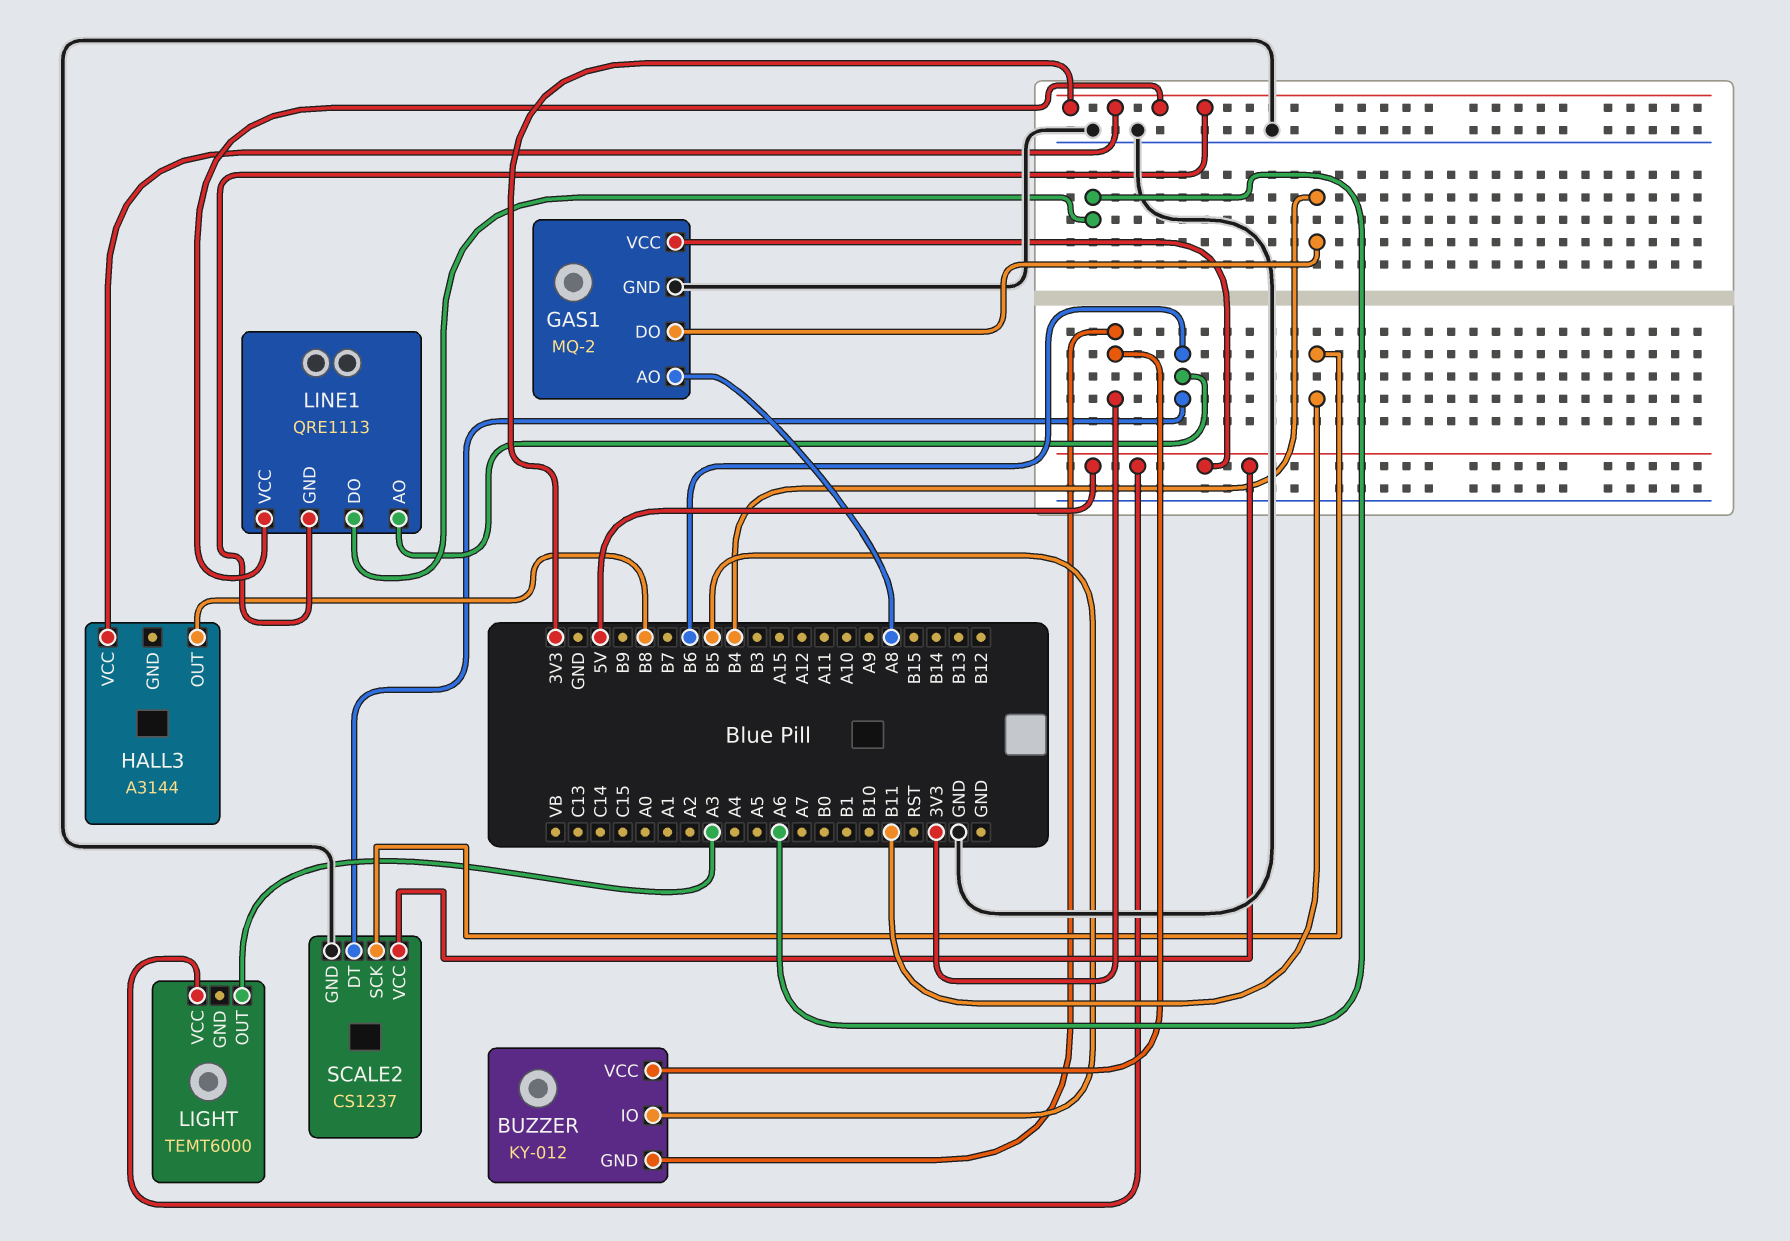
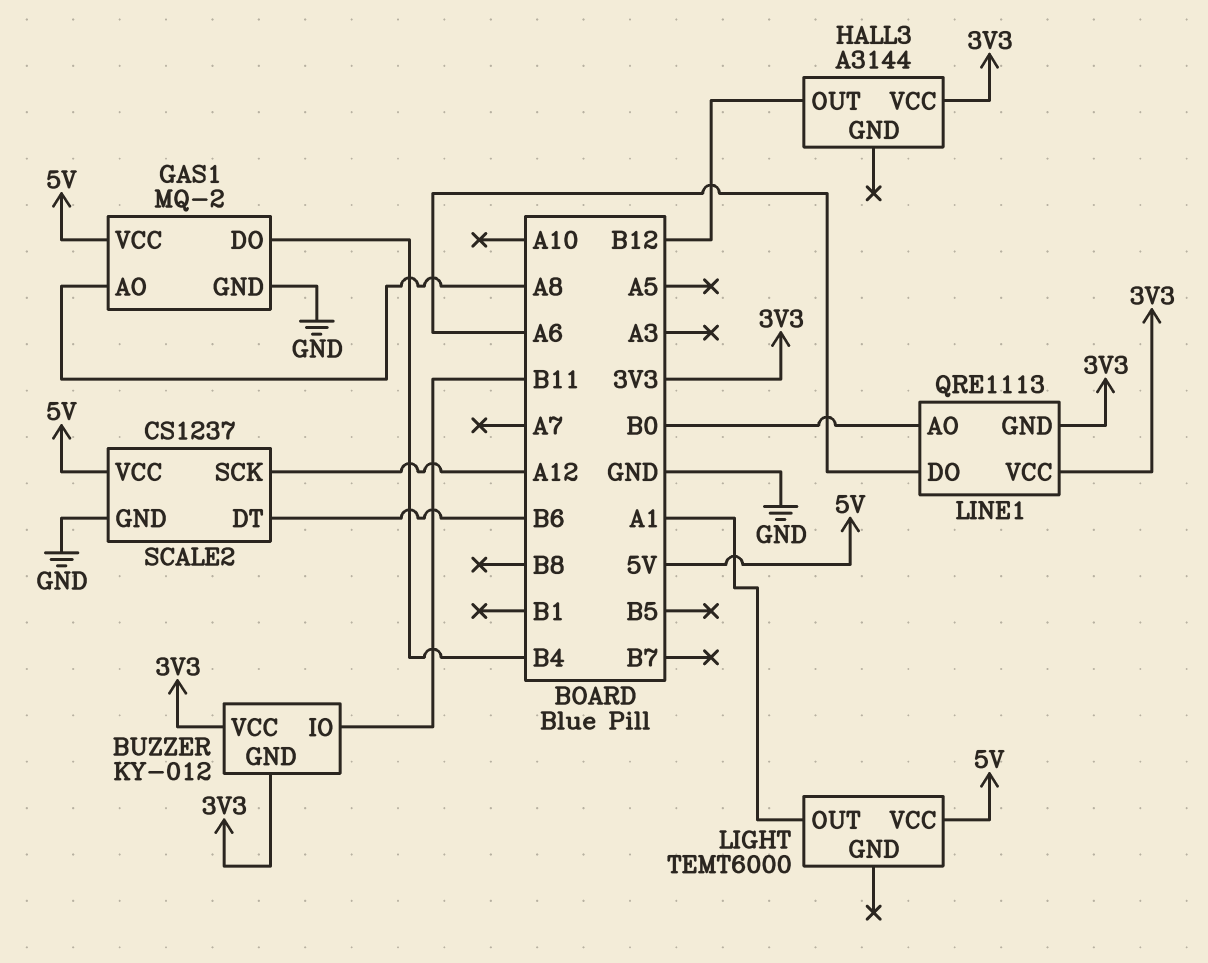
BUZZER pin IO: B5 -> B11
HALL3 pin OUT: B8 -> B12
LIGHT pin OUT: A3 -> A1
LINE1 pin AO: B6 -> B0
SCALE2 pin SCK: B11 -> A12

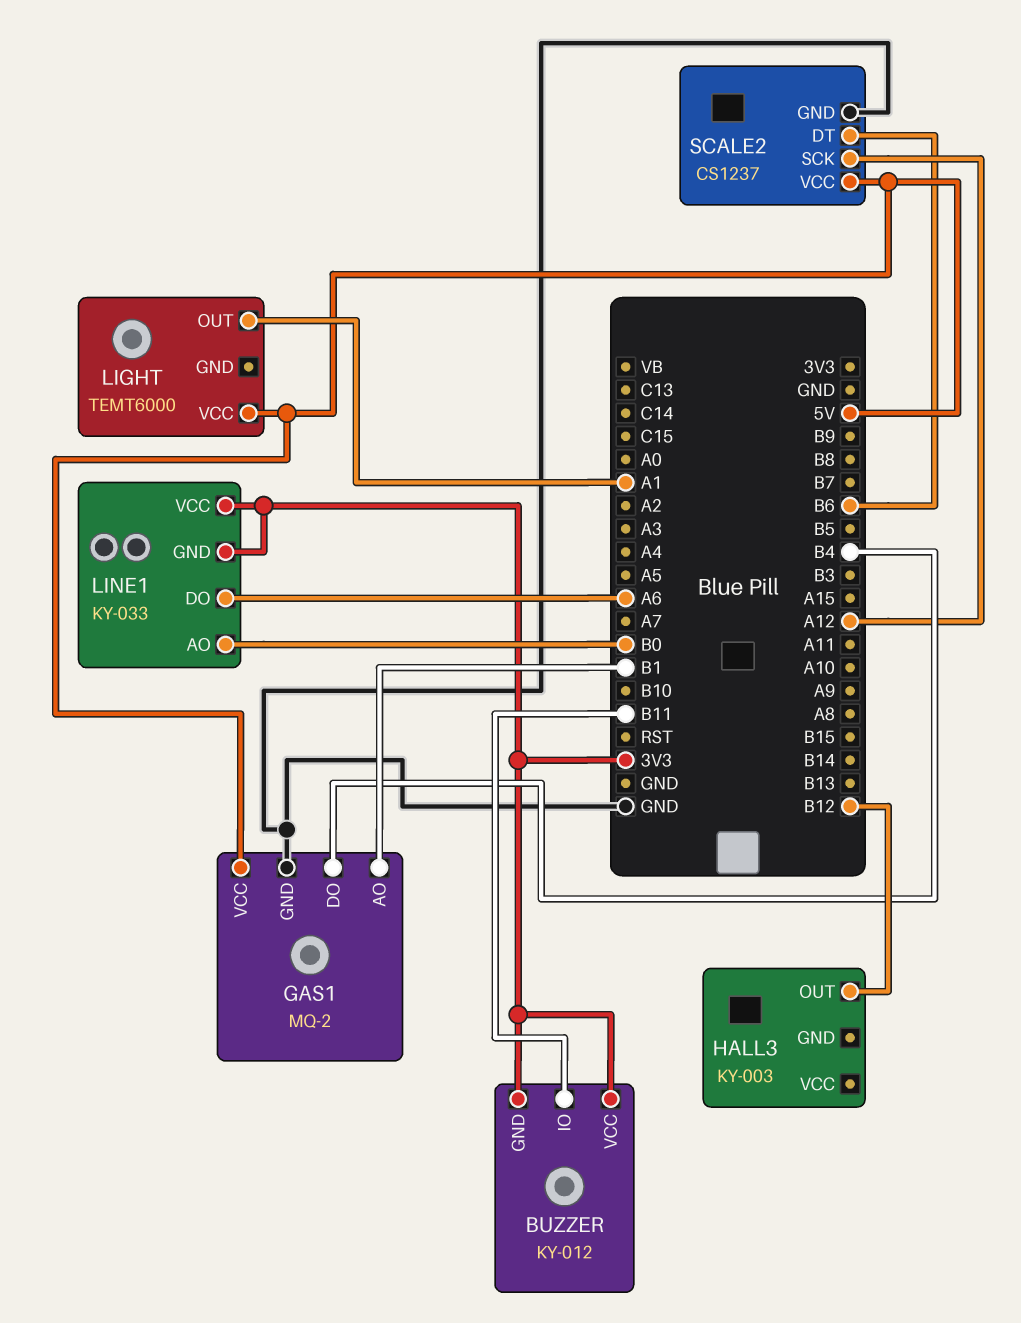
GAS1 pin AO: A8 -> B1
HALL3: A3144 -> KY-003
HALL3 pin VCC: 3V3 -> none
LINE1: QRE1113 -> KY-033

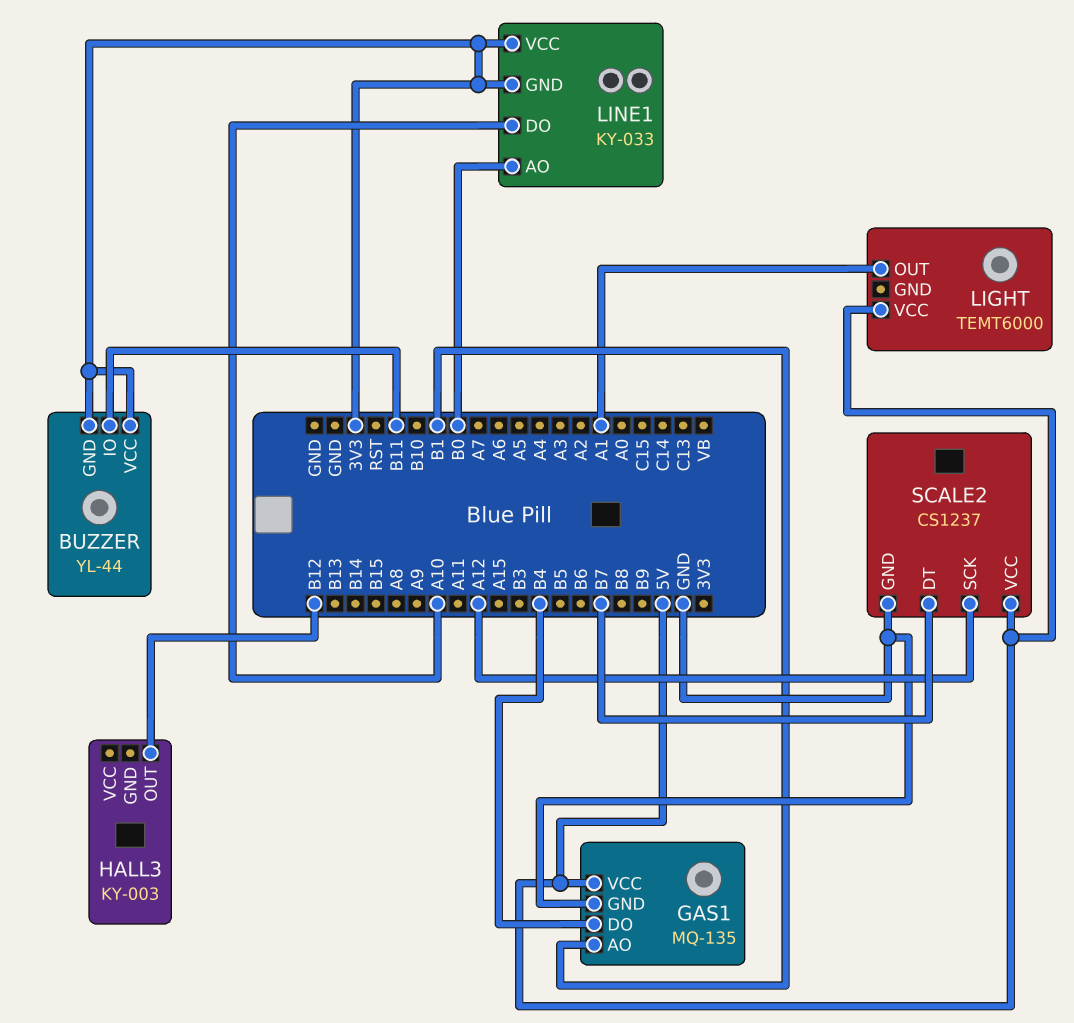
BUZZER: KY-012 -> YL-44
GAS1: MQ-2 -> MQ-135
LINE1 pin DO: A6 -> A10
SCALE2 pin DT: B6 -> B7

